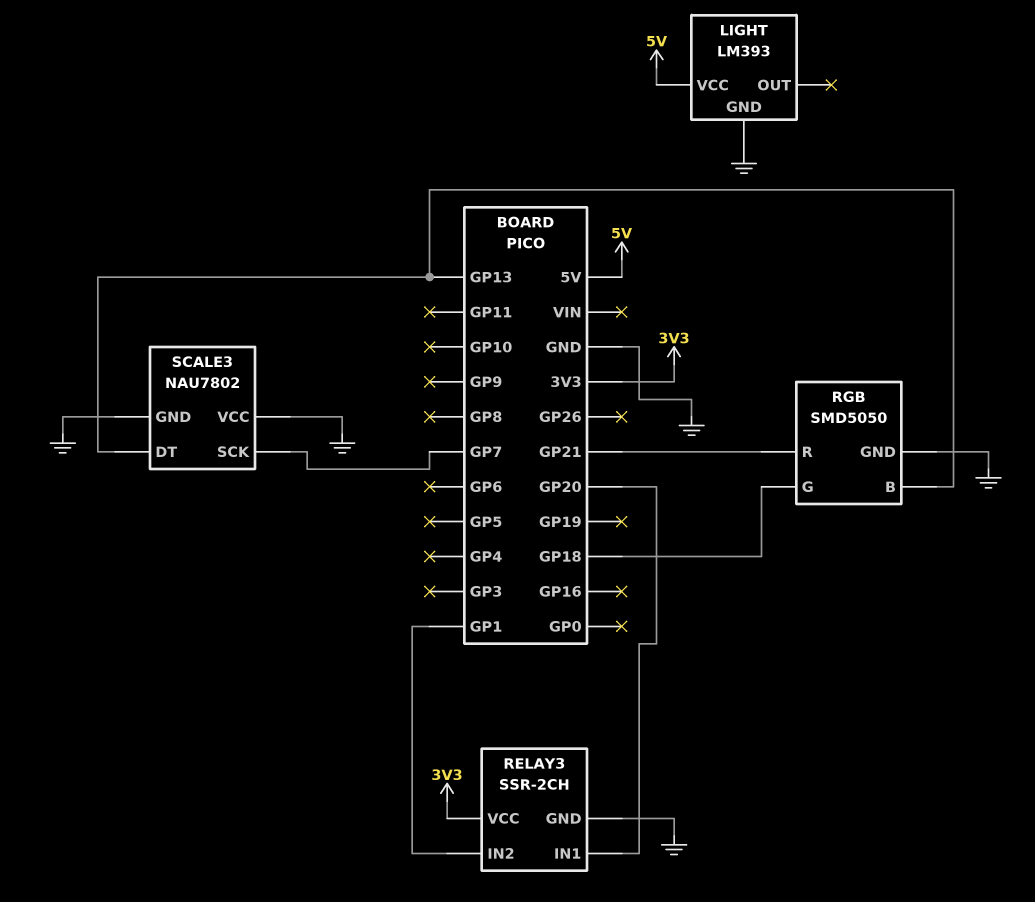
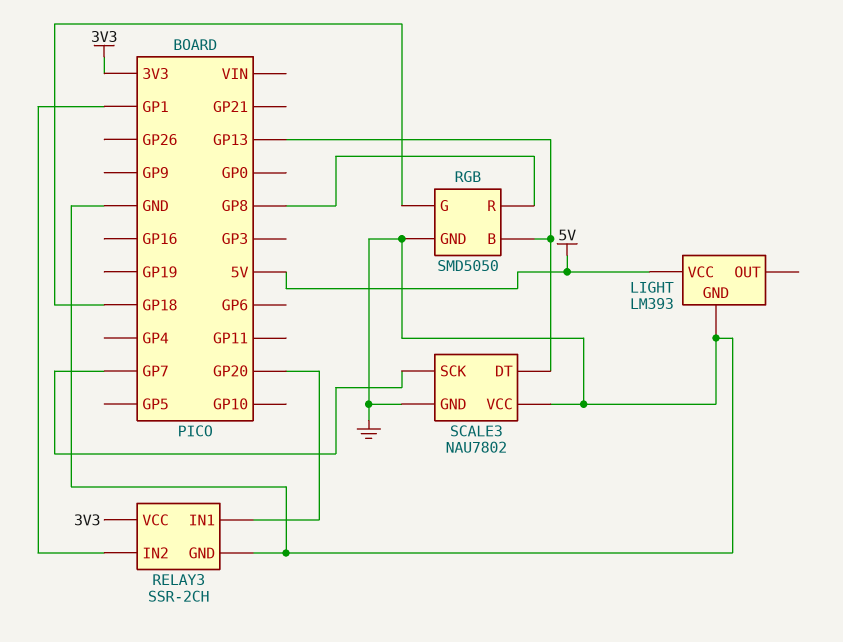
RGB pin R: GP21 -> GP8

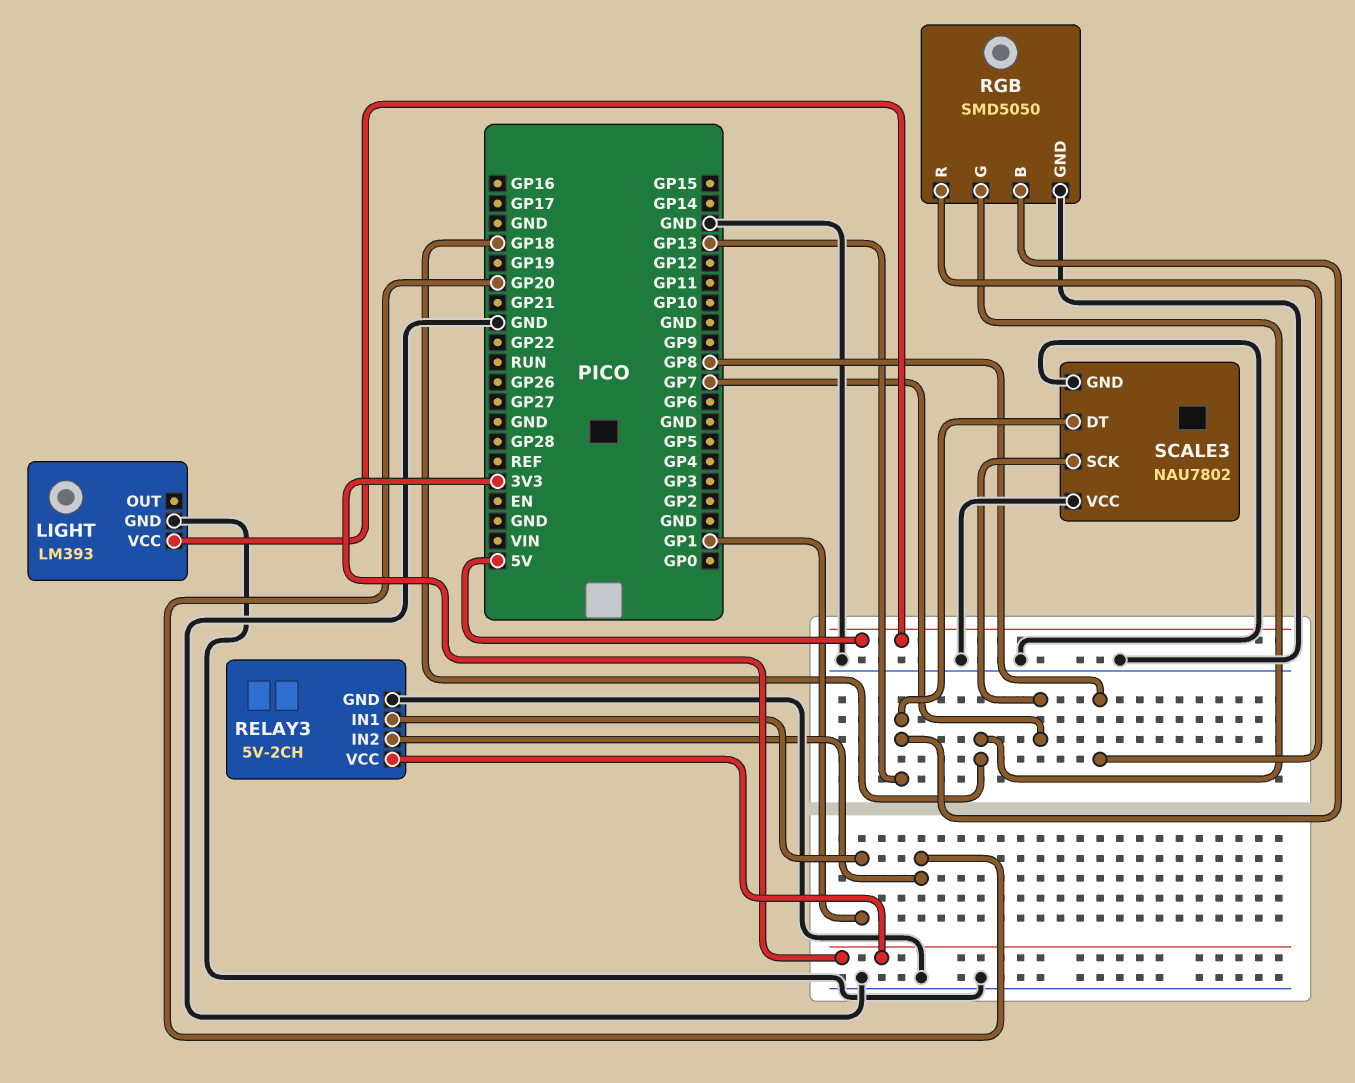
RELAY3: SSR-2CH -> 5V-2CH
RELAY3 pin IN1: GP20 -> GP1
RELAY3 pin IN2: GP1 -> GP20

